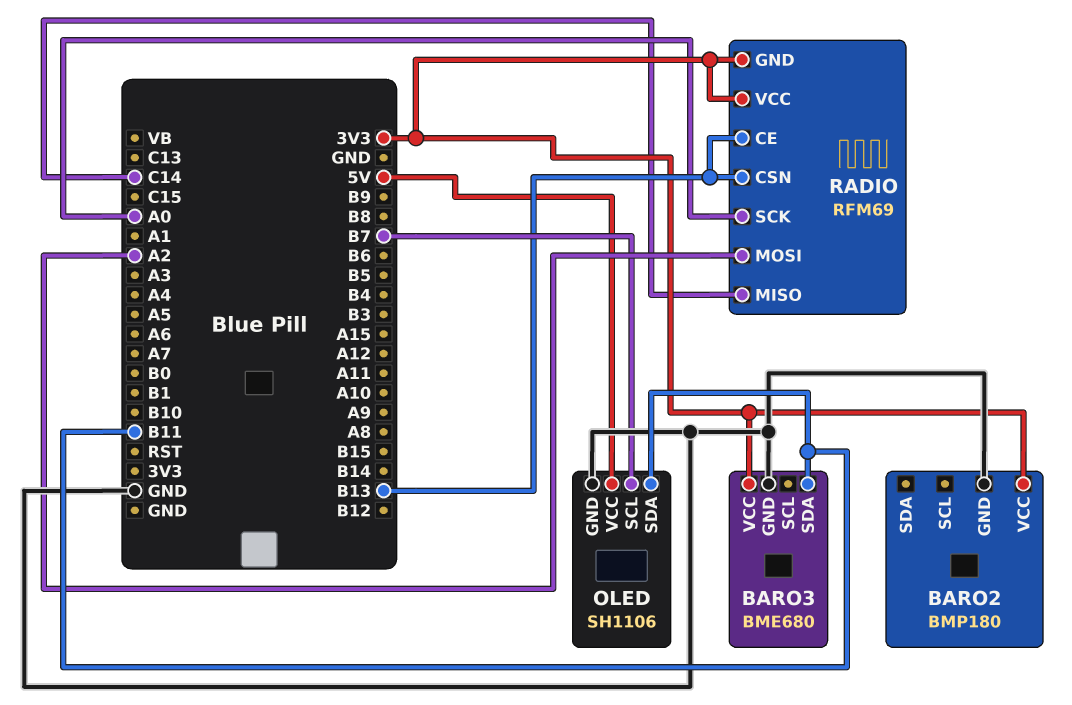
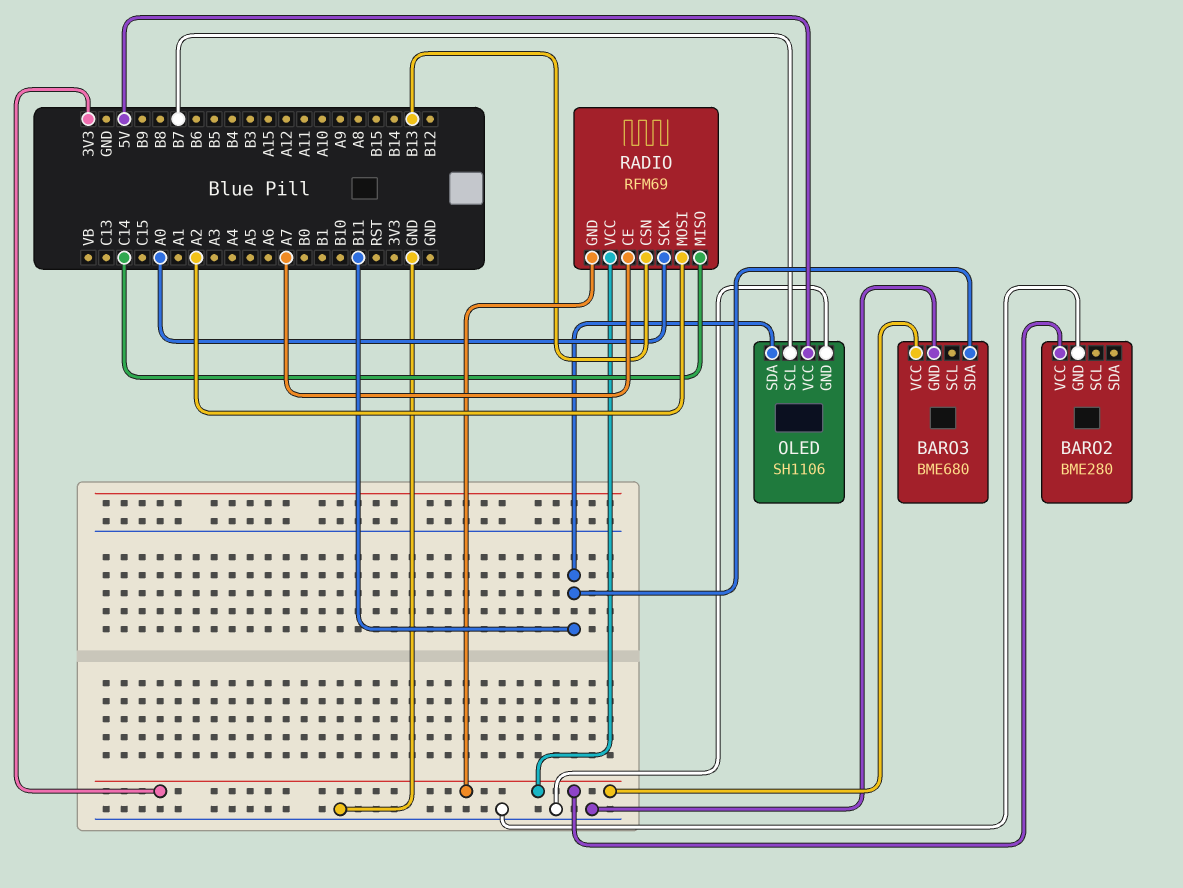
BARO2: BMP180 -> BME280
RADIO pin CE: B13 -> A7

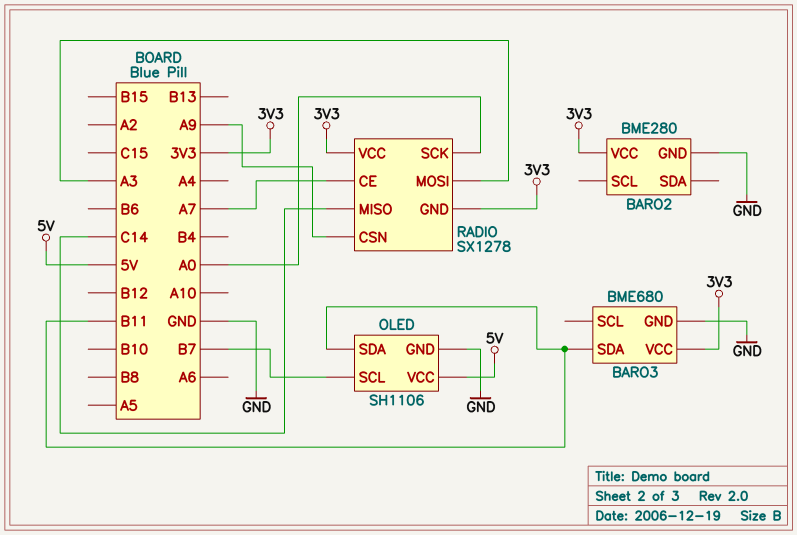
RADIO: RFM69 -> SX1278
RADIO pin CSN: B13 -> A9
RADIO pin MOSI: A2 -> A3

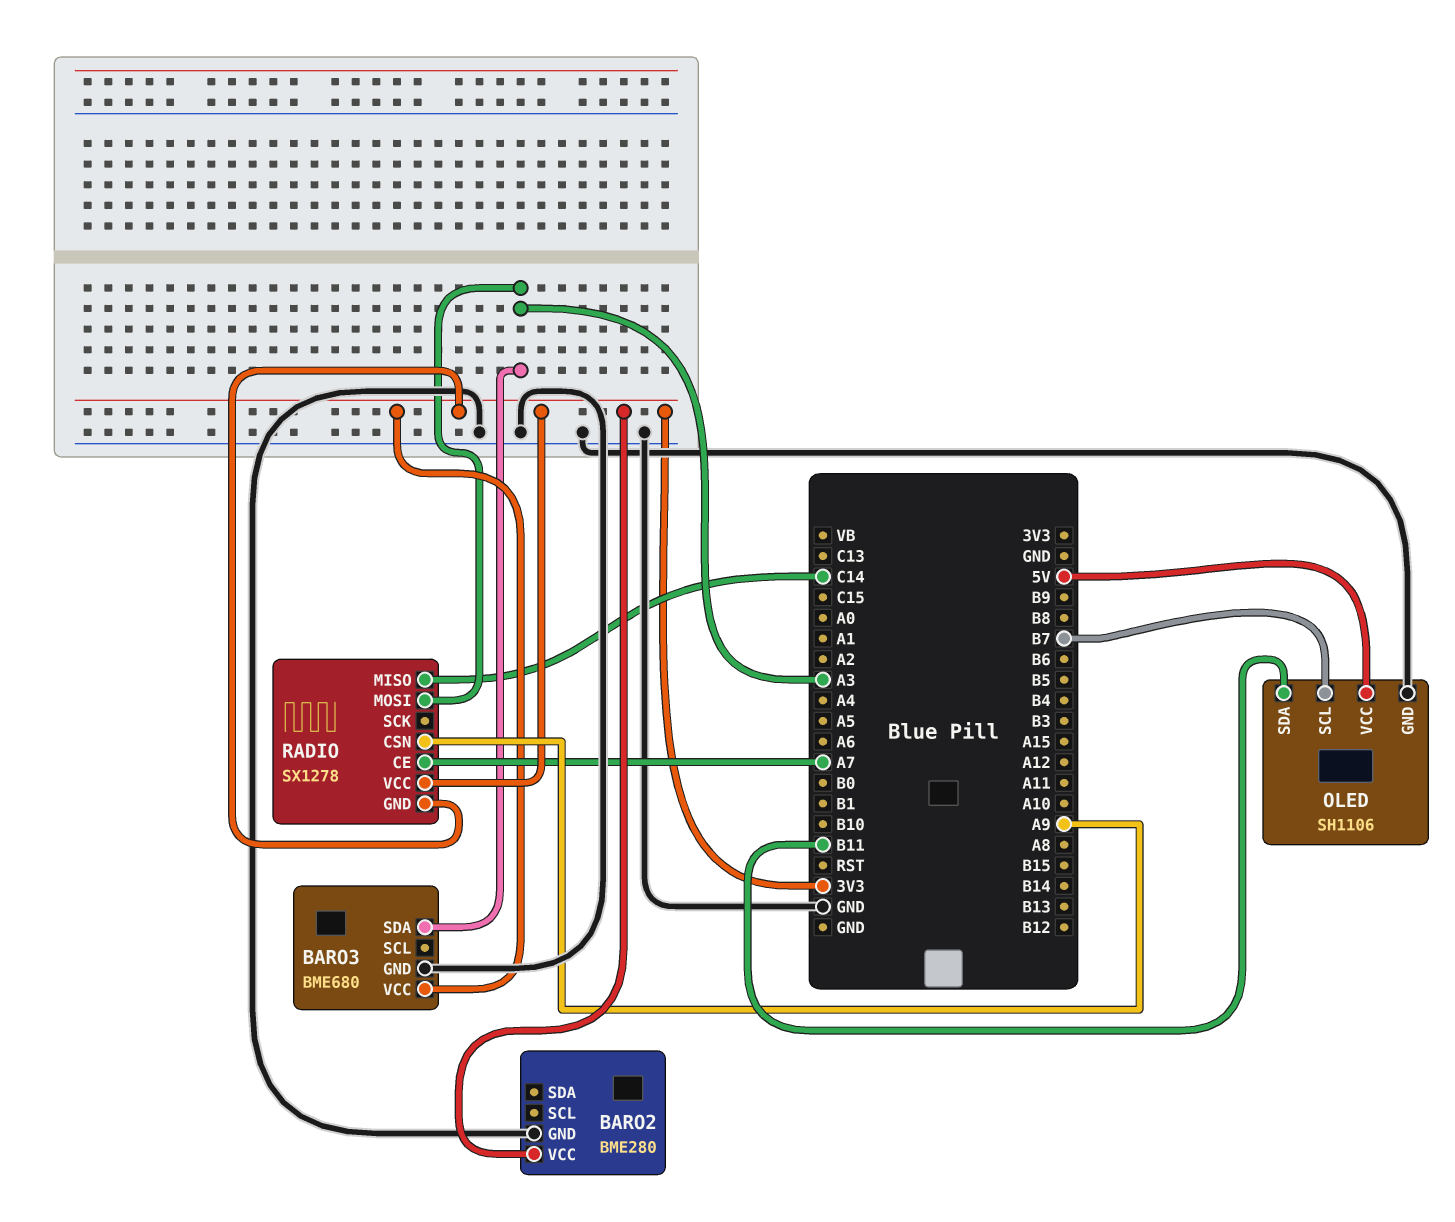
BARO3 pin SDA: B11 -> A3
RADIO pin SCK: A0 -> none

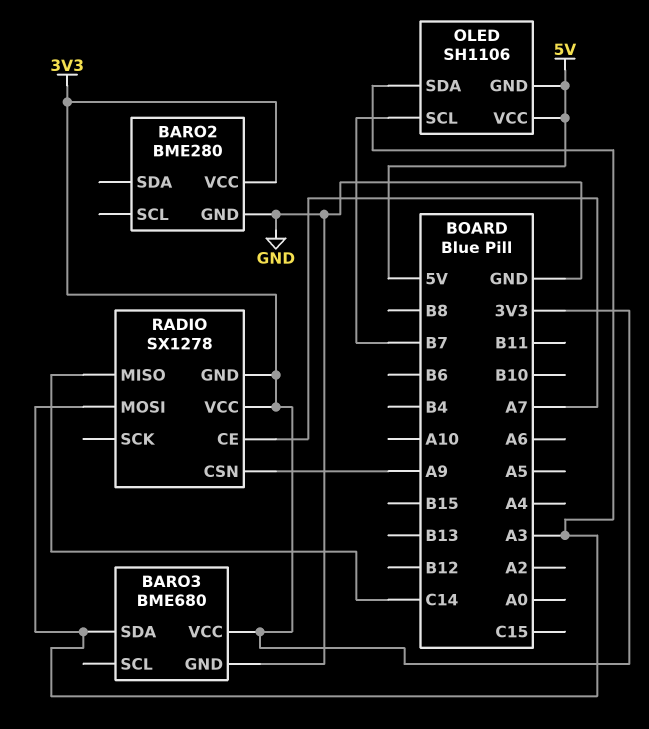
OLED pin GND: GND -> 5V
OLED pin SDA: B11 -> A3

